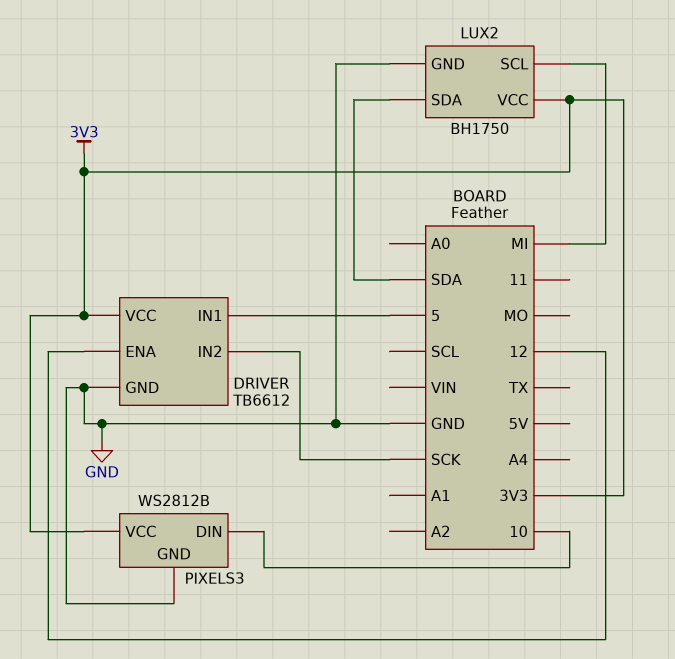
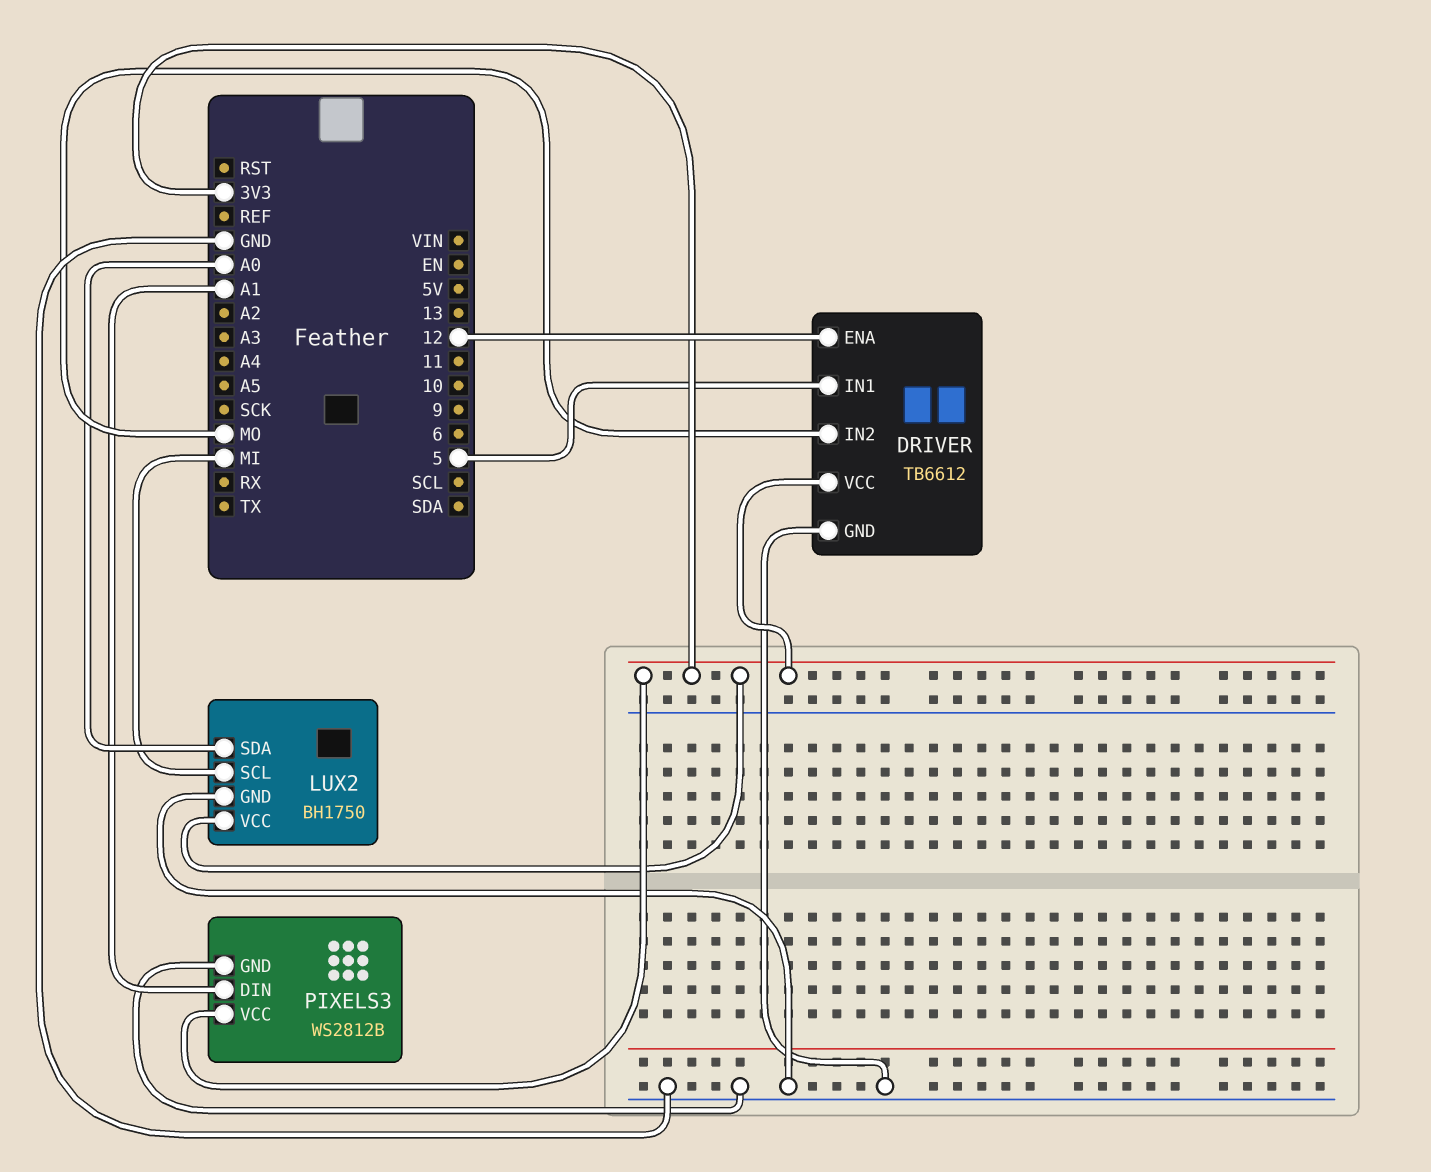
DRIVER pin IN2: SCK -> MO
LUX2 pin SDA: SDA -> A0
PIXELS3 pin DIN: 10 -> A1

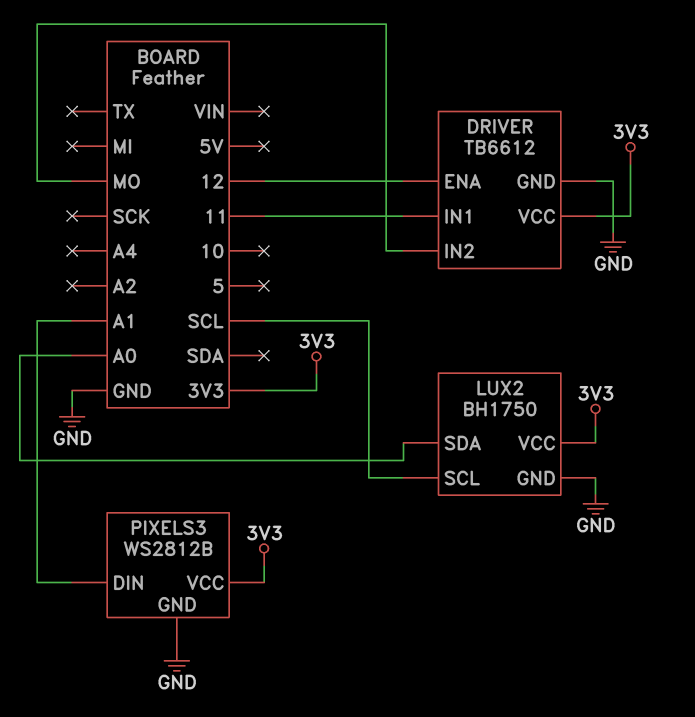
DRIVER pin IN1: 5 -> 11
LUX2 pin SCL: MI -> SCL

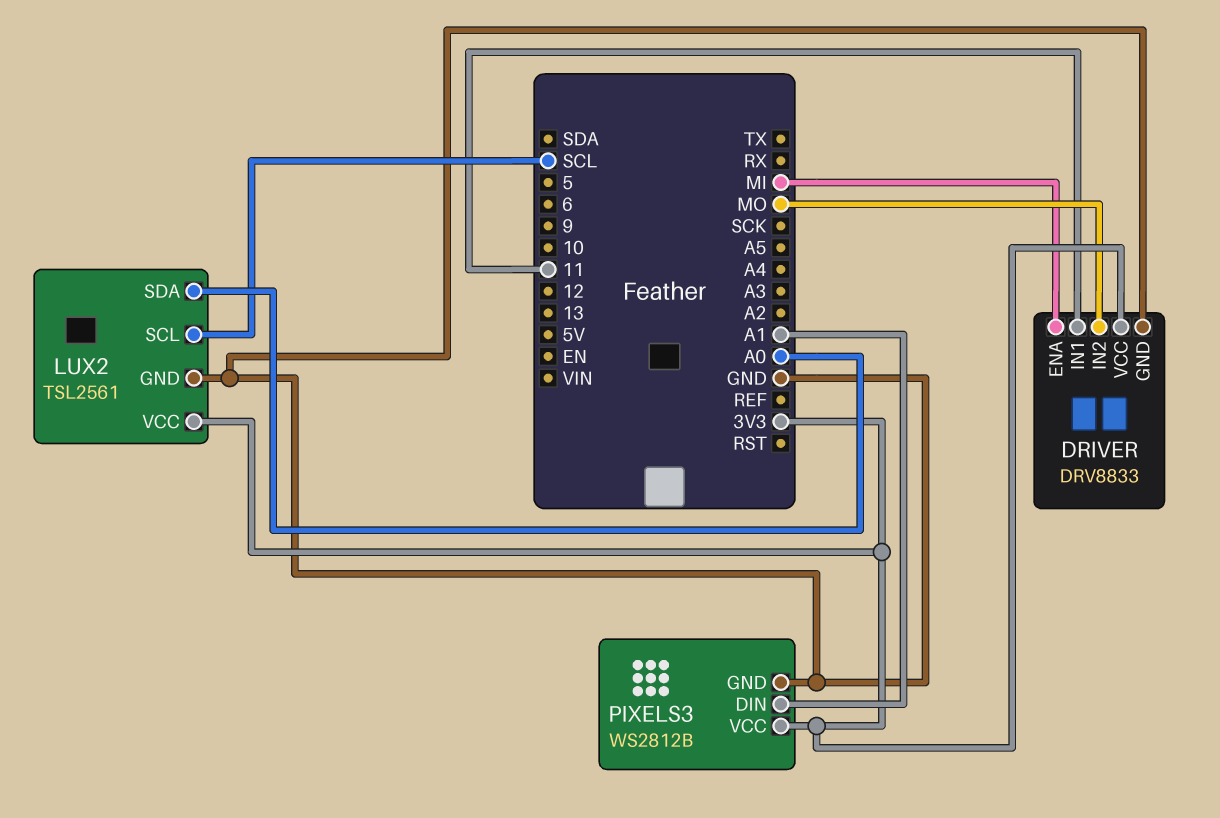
DRIVER: TB6612 -> DRV8833
DRIVER pin ENA: 12 -> MI
LUX2: BH1750 -> TSL2561

